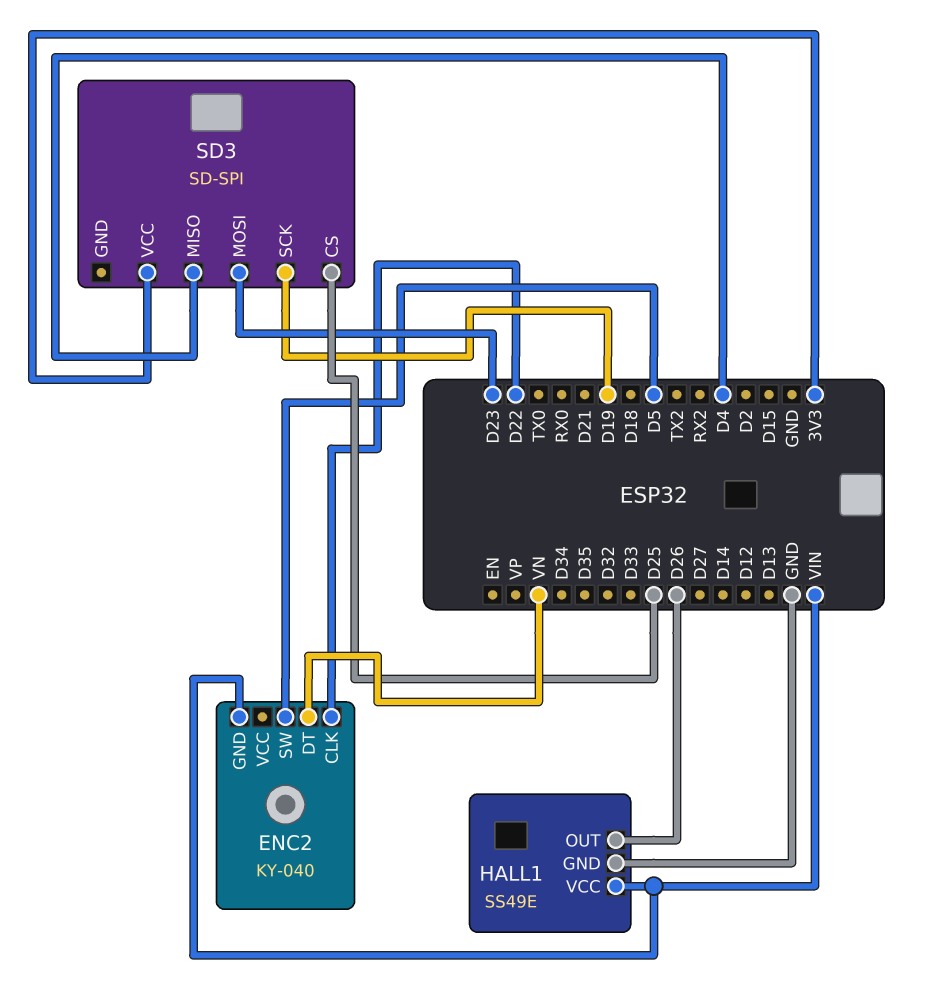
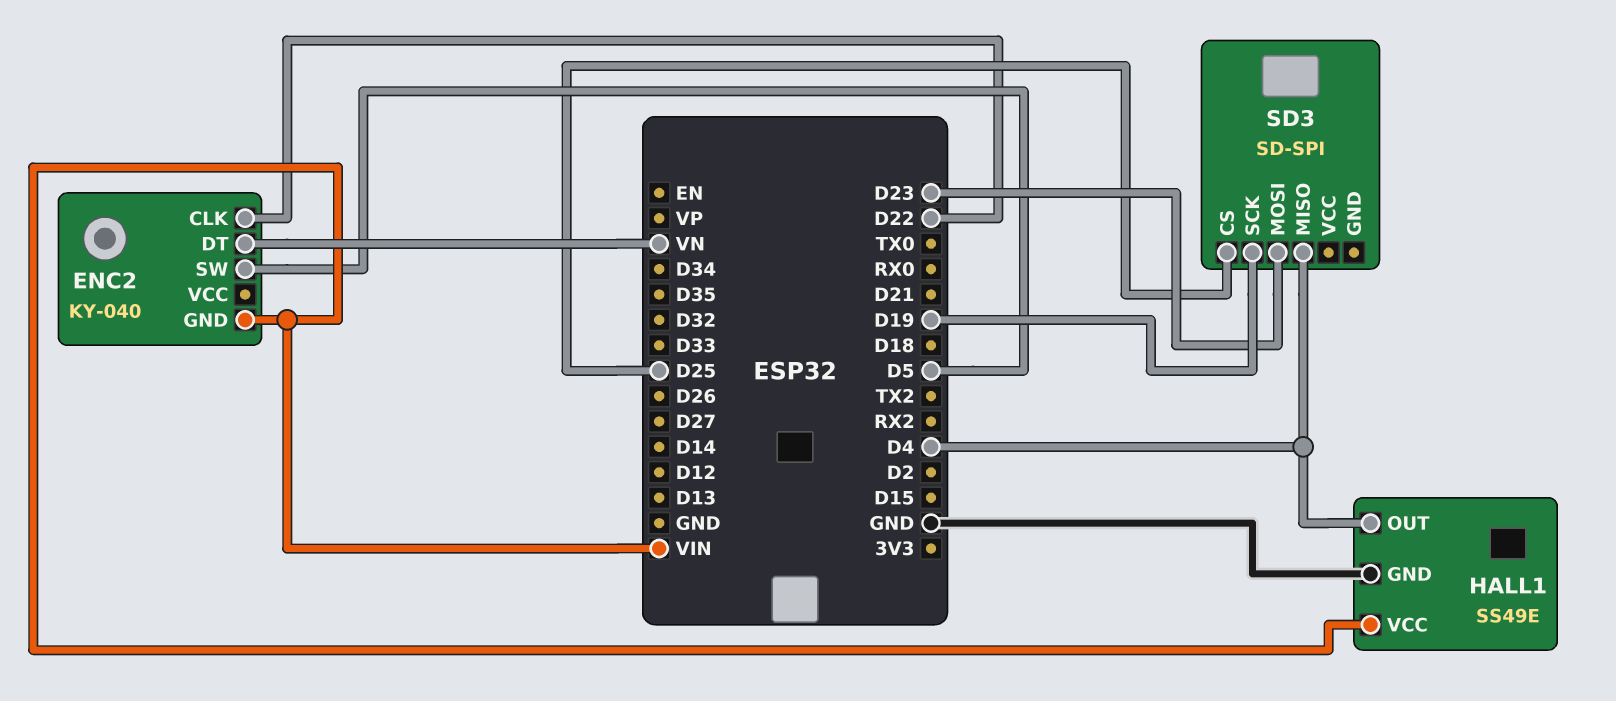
HALL1 pin OUT: D26 -> D4
SD3 pin VCC: 3V3 -> none

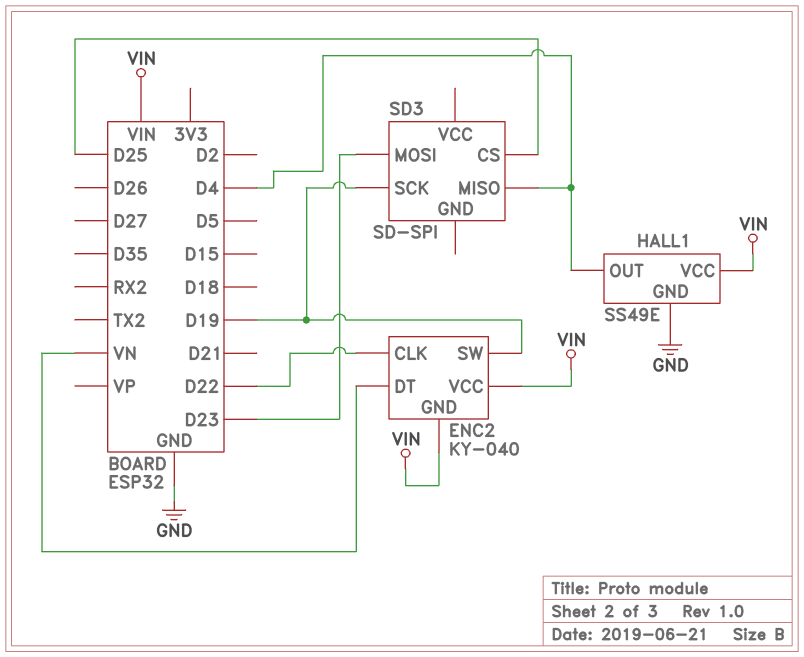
ENC2 pin SW: D5 -> D19
ENC2 pin VCC: none -> VIN

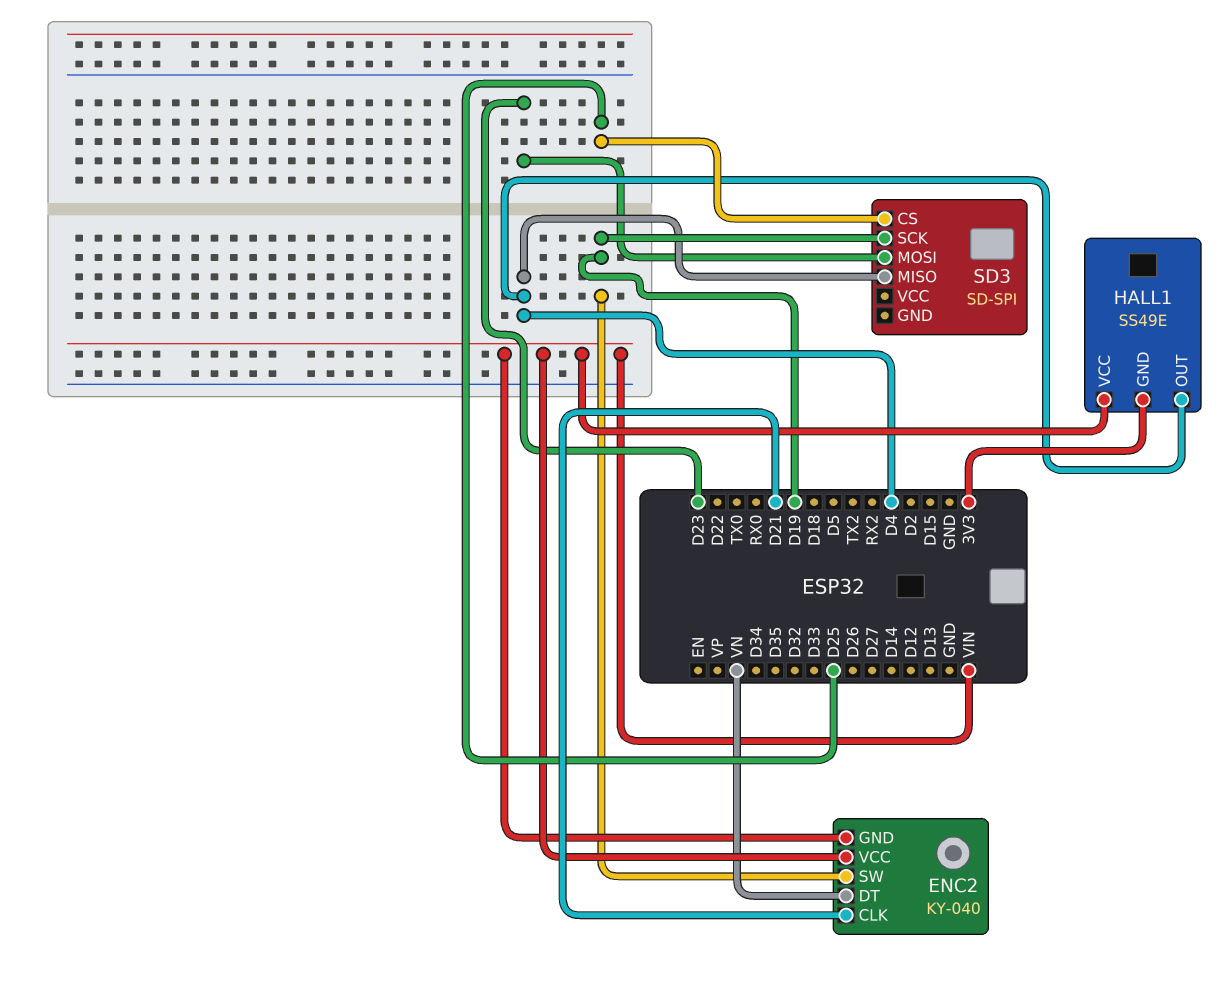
ENC2 pin CLK: D22 -> D21
HALL1 pin GND: GND -> 3V3

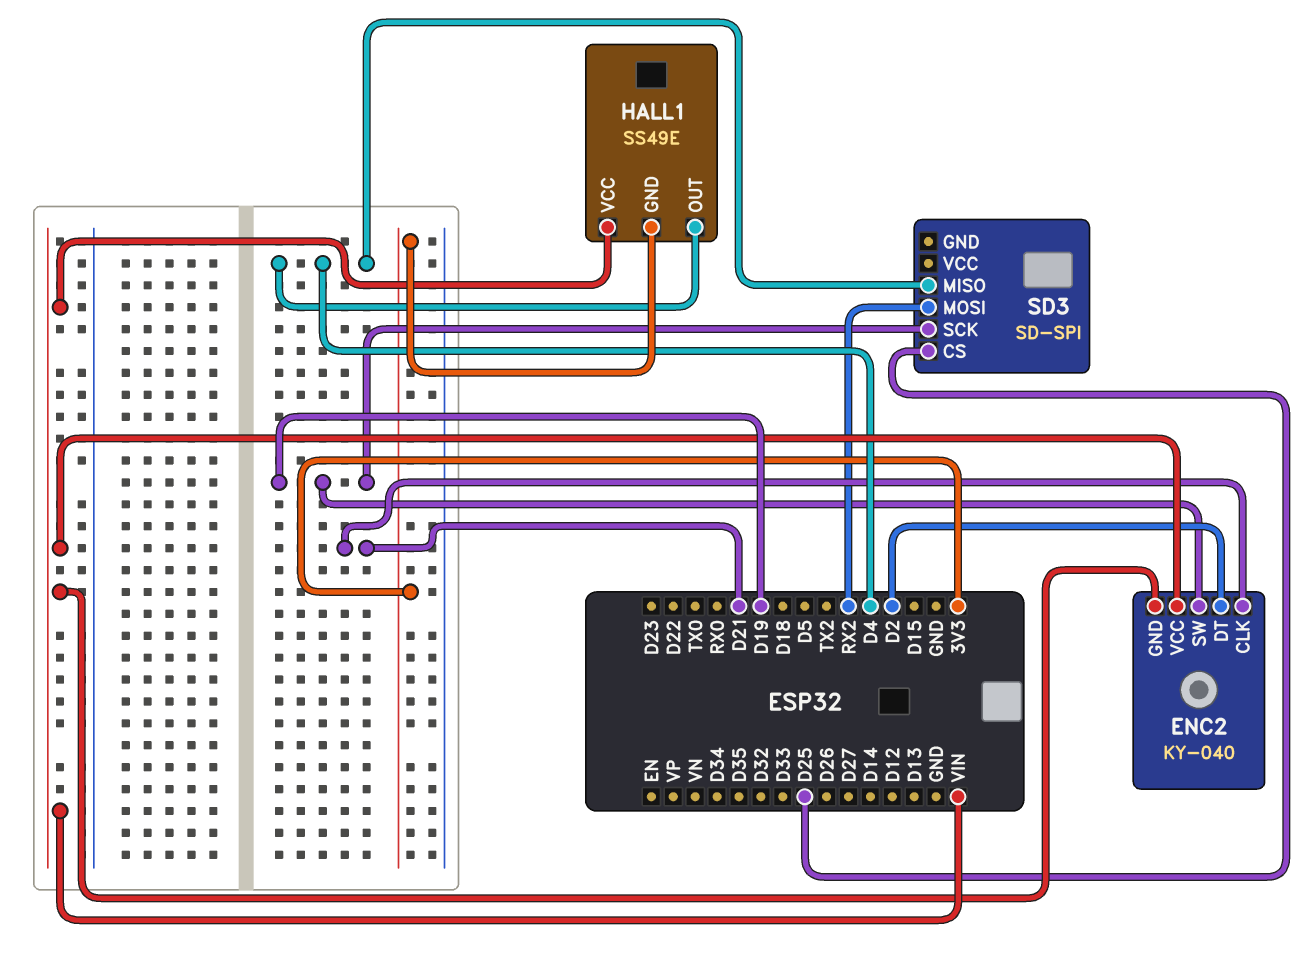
ENC2 pin DT: VN -> D2
SD3 pin MOSI: D23 -> RX2

